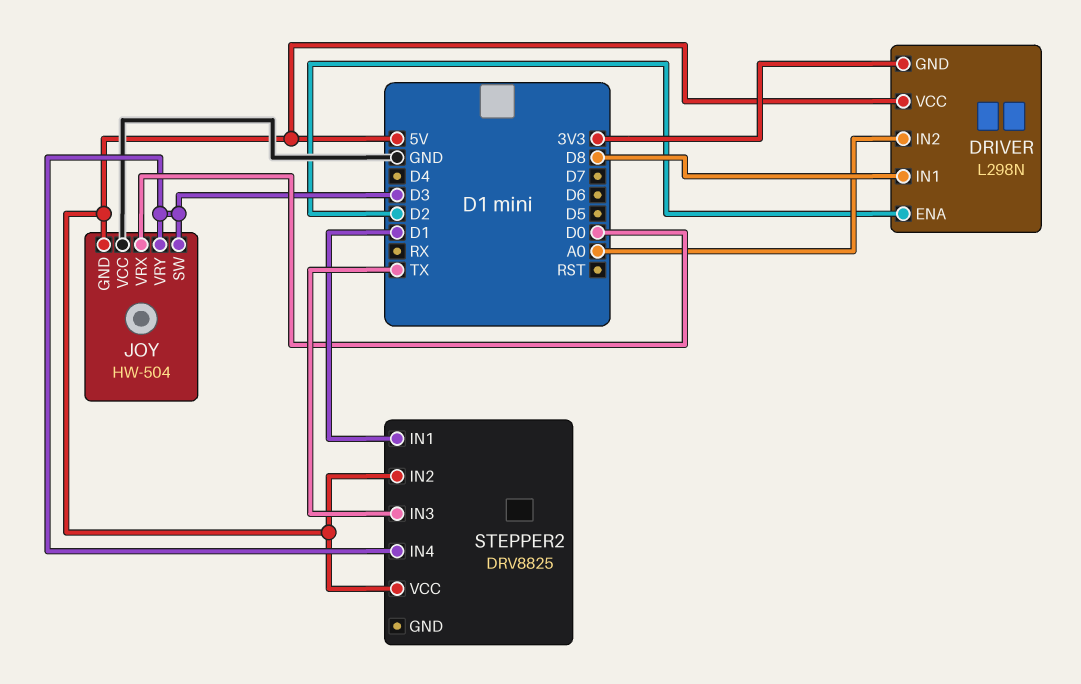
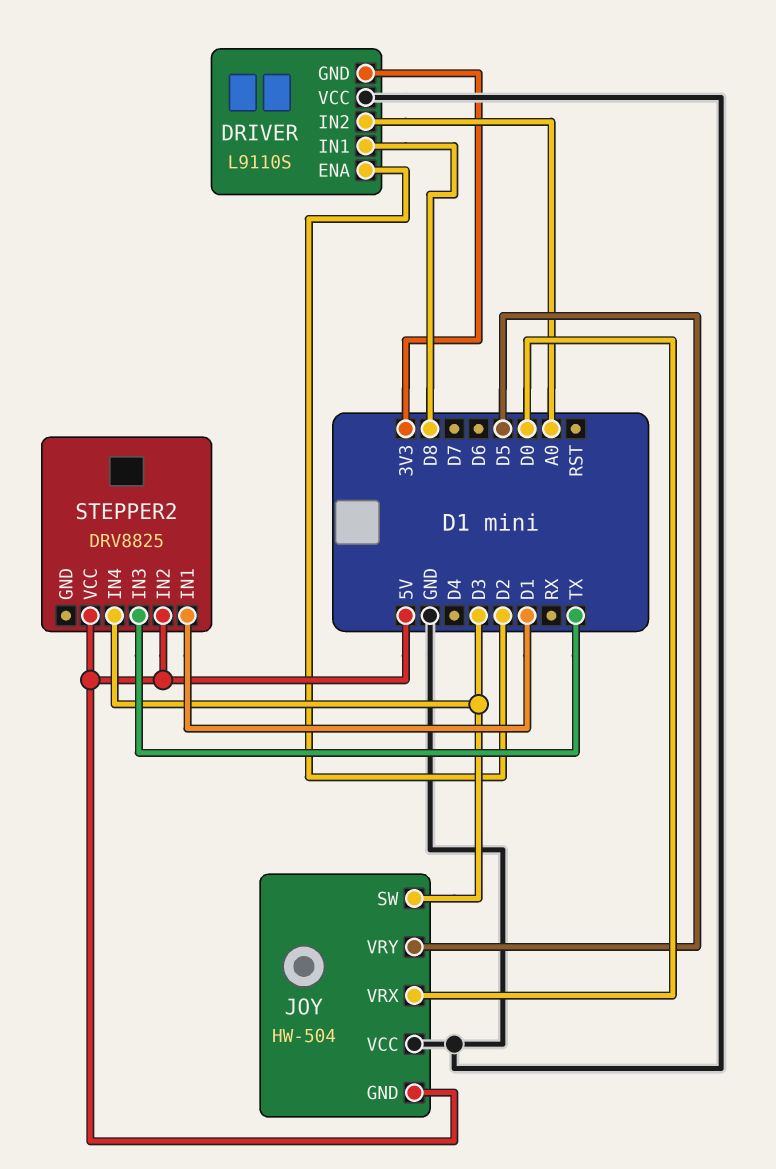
DRIVER: L298N -> L9110S
DRIVER pin VCC: 5V -> GND
JOY pin VRY: D3 -> D5

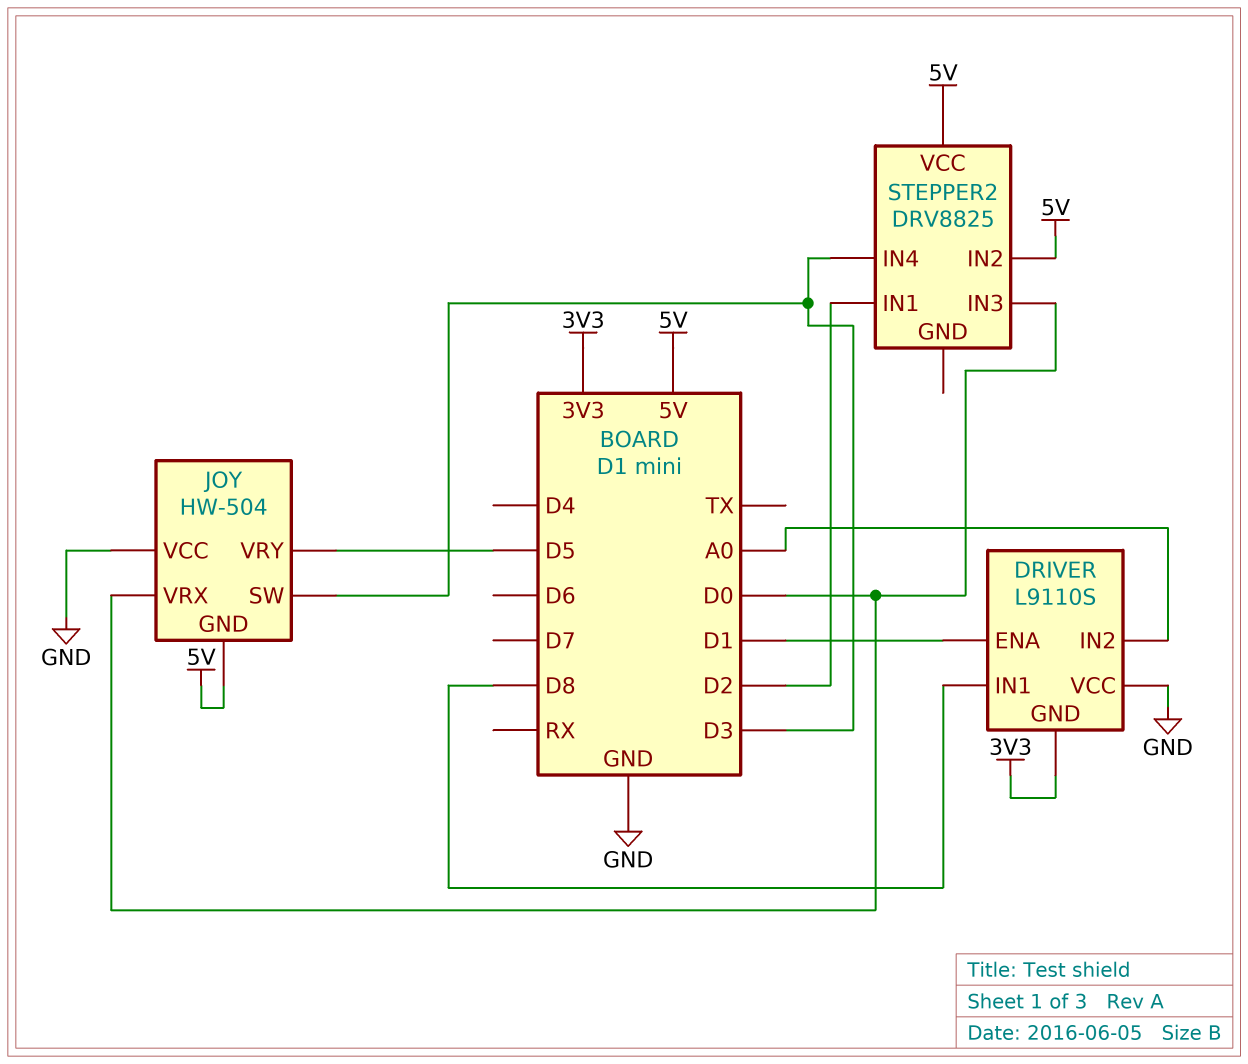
DRIVER pin ENA: D2 -> D1
STEPPER2 pin IN1: D1 -> D2
STEPPER2 pin IN3: TX -> D0

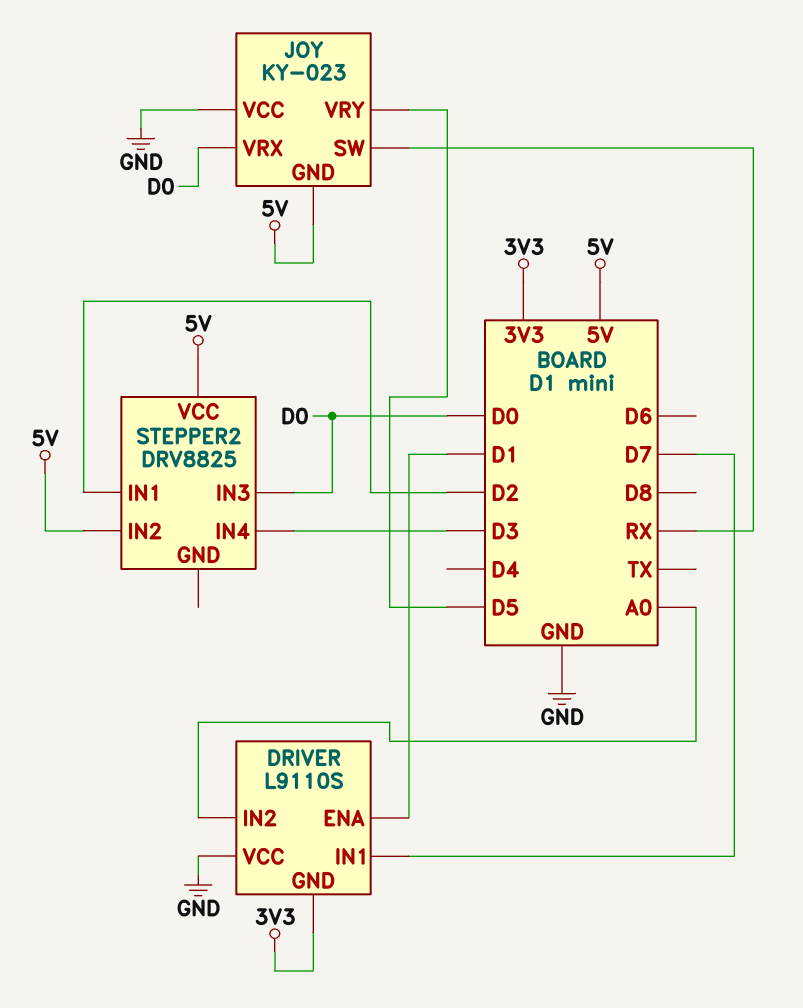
DRIVER pin IN1: D8 -> D7
JOY: HW-504 -> KY-023
JOY pin SW: D3 -> RX

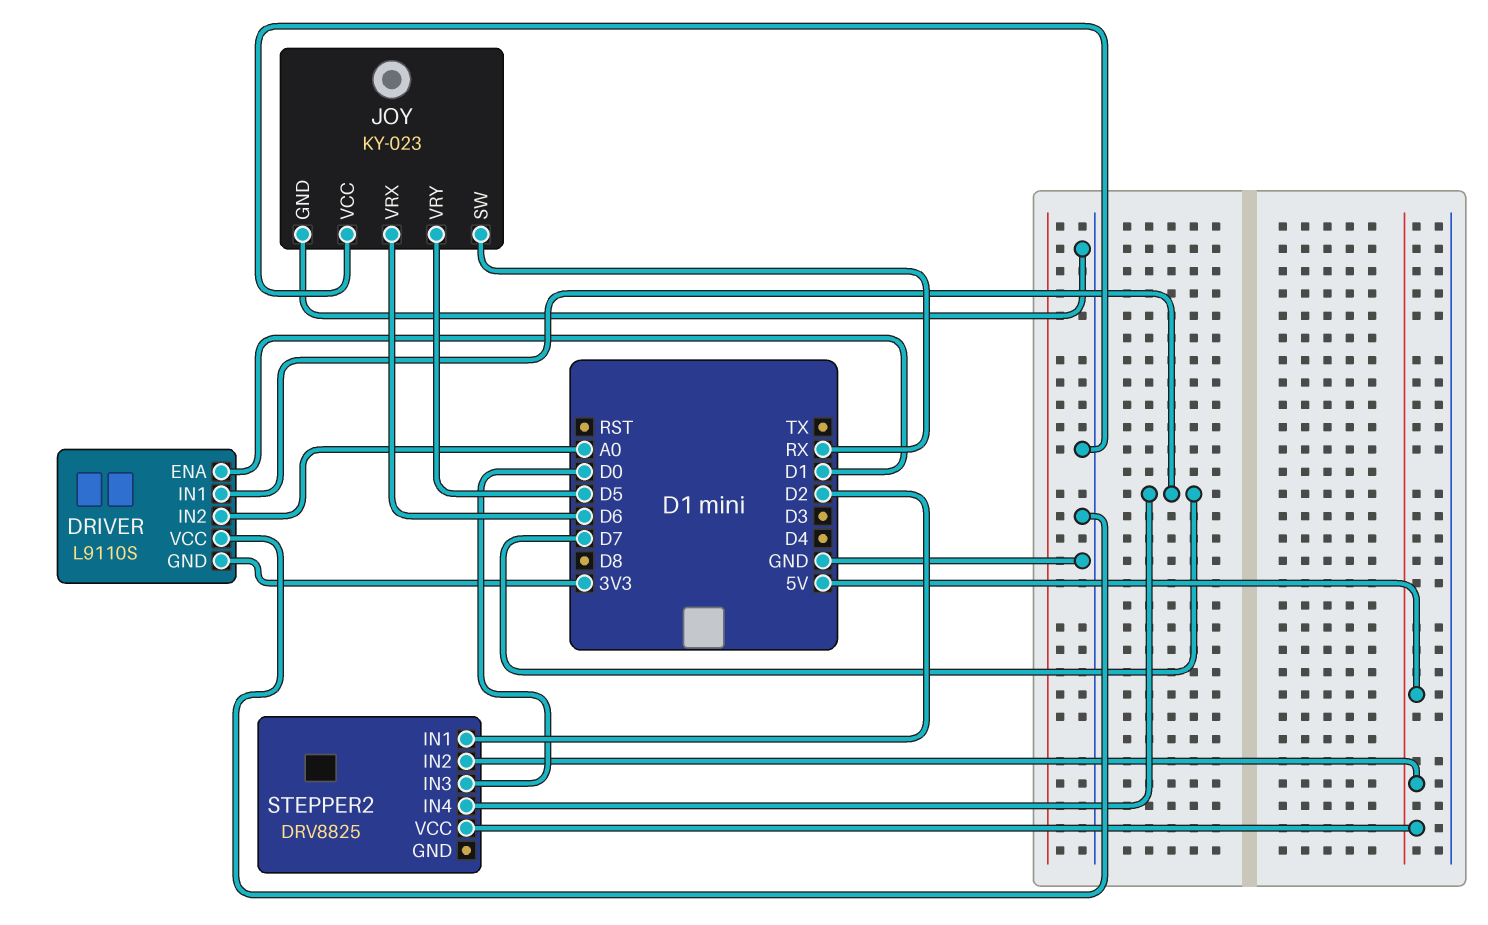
JOY pin GND: 5V -> GND
JOY pin VRX: D0 -> D6
STEPPER2 pin IN4: D3 -> D7

